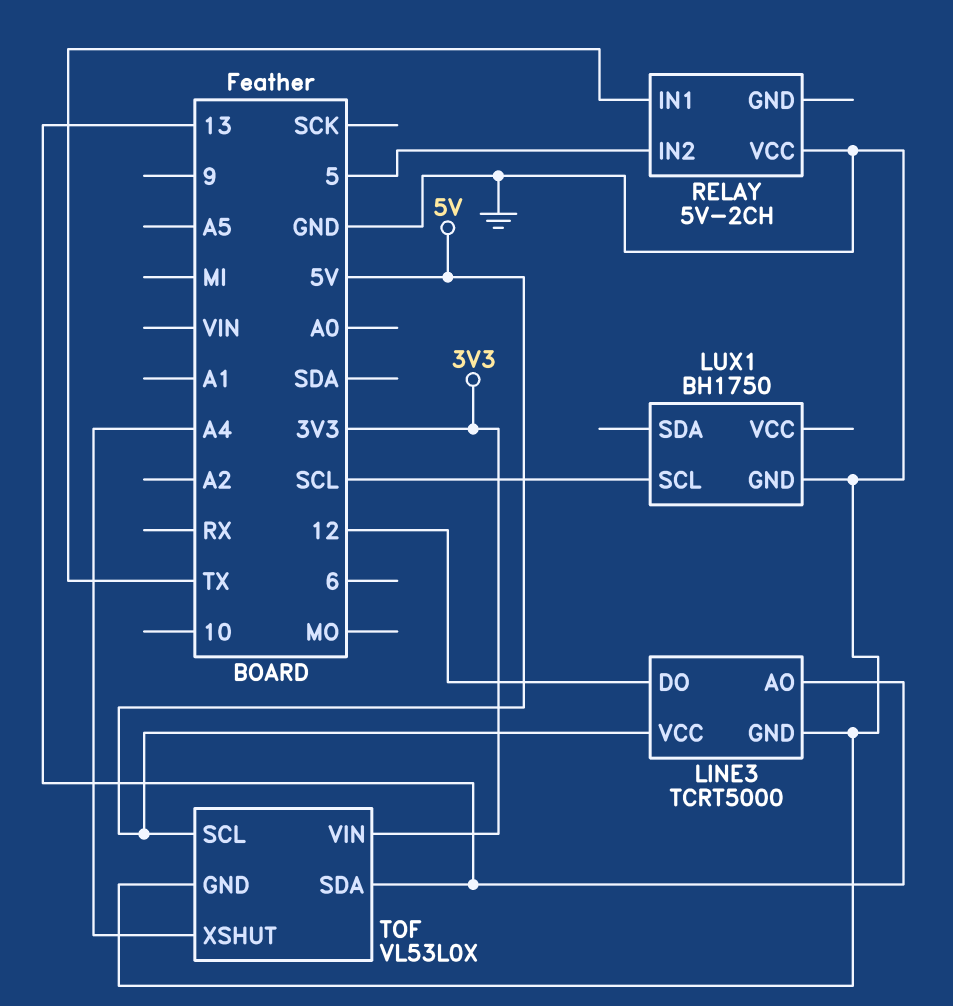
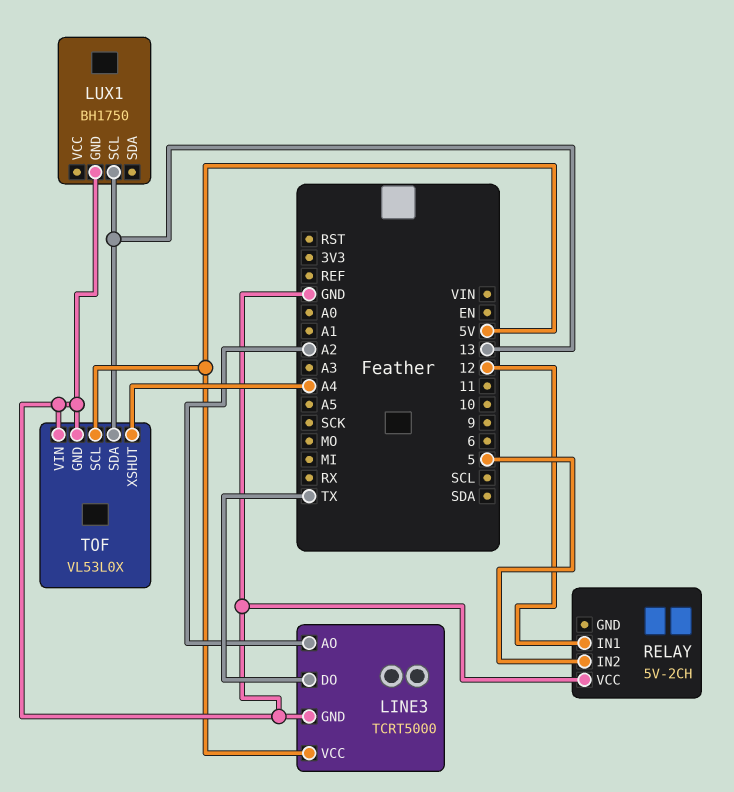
LINE3 pin AO: 13 -> A2
LINE3 pin DO: 12 -> TX
LUX1 pin SCL: SCL -> 13
RELAY pin IN1: TX -> 12
TOF pin VIN: 3V3 -> GND

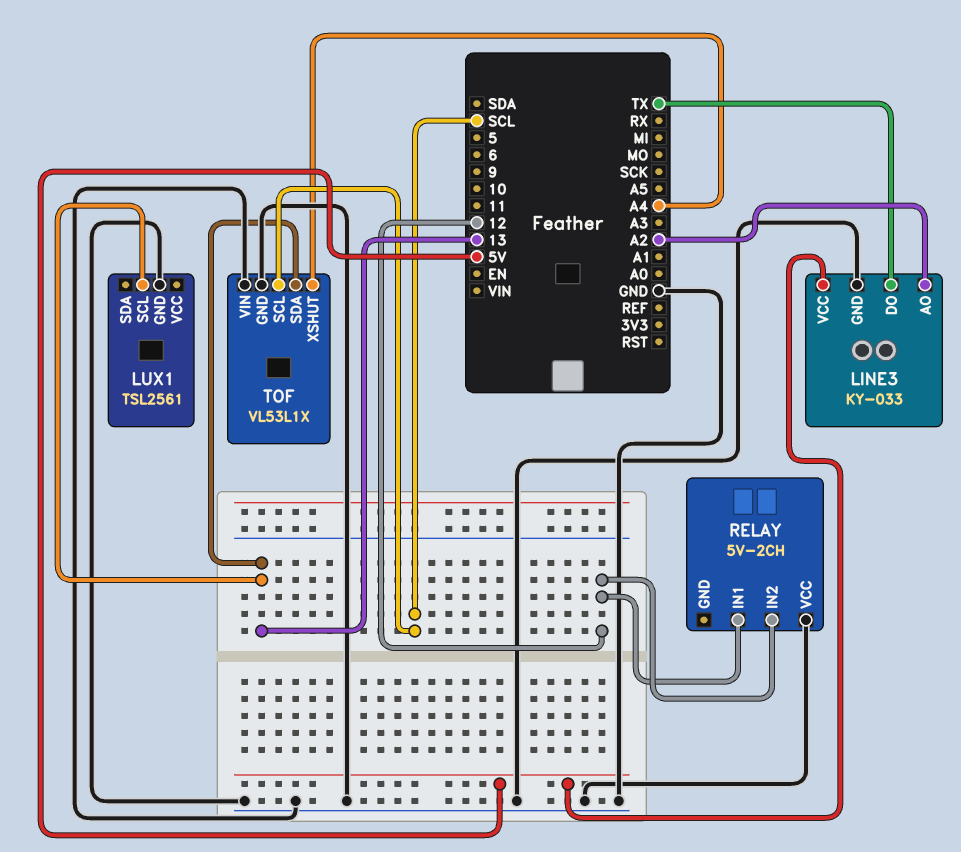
LINE3: TCRT5000 -> KY-033
LUX1: BH1750 -> TSL2561
RELAY pin IN2: 5 -> 12
TOF: VL53L0X -> VL53L1X
TOF pin SCL: 5V -> SCL

